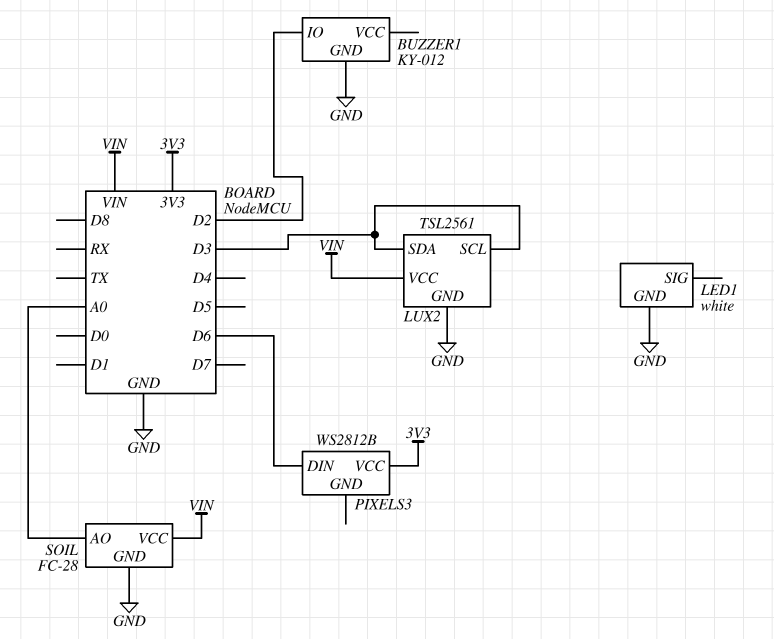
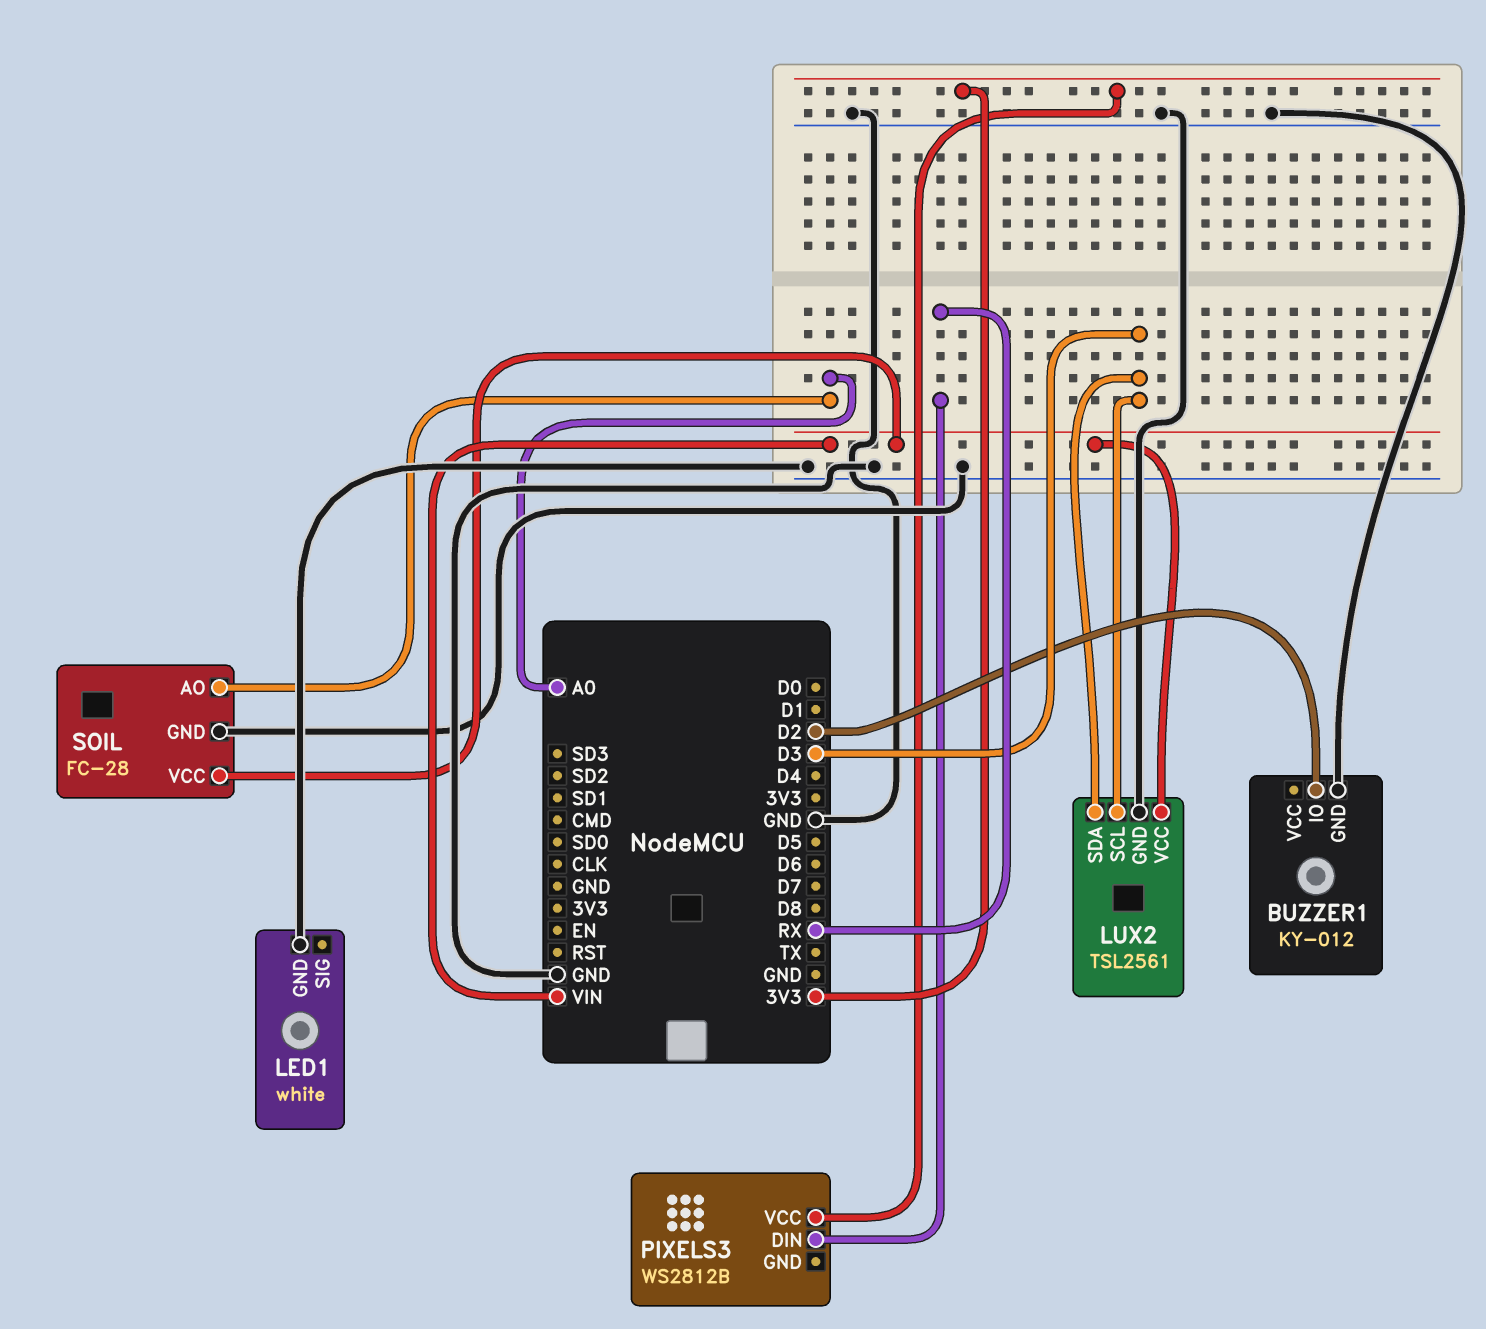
PIXELS3 pin DIN: D6 -> RX

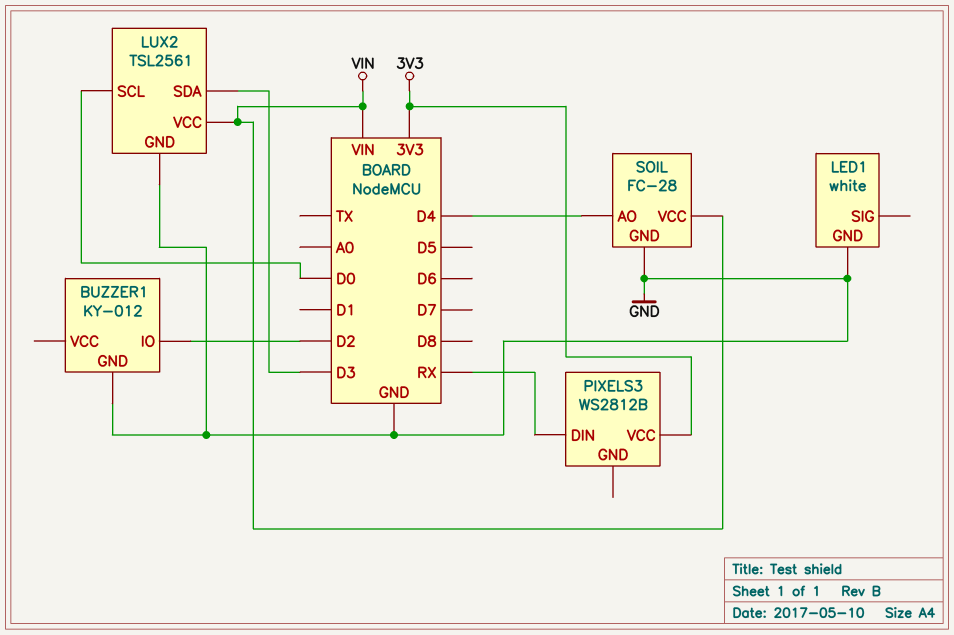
LUX2 pin SCL: D3 -> D0
SOIL pin AO: A0 -> D4

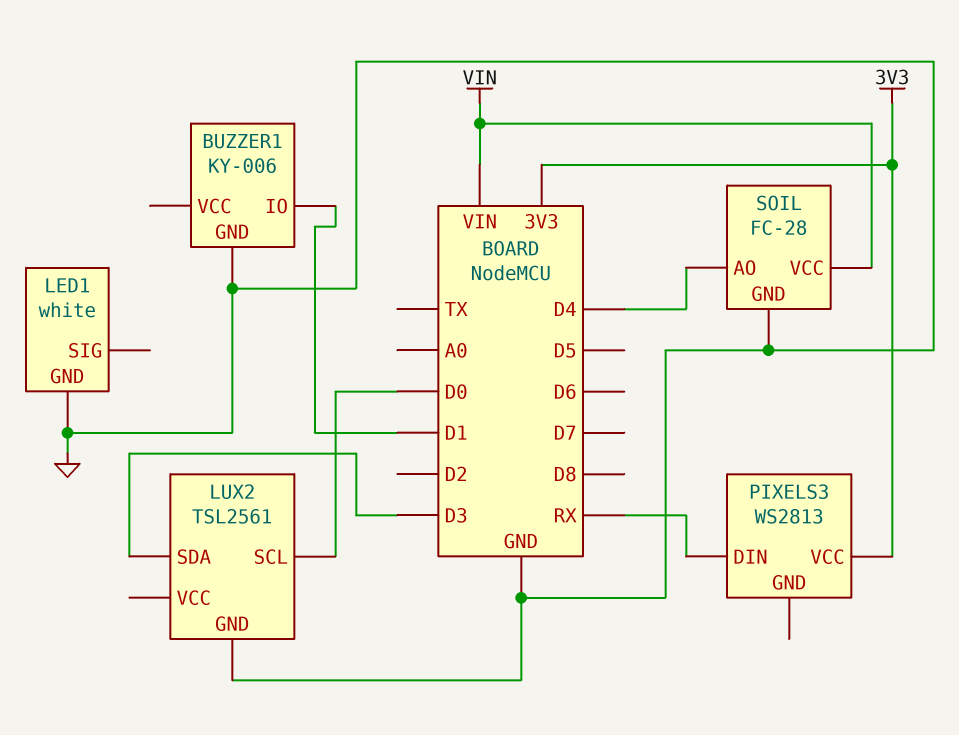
BUZZER1: KY-012 -> KY-006
BUZZER1 pin IO: D2 -> D1
LUX2 pin VCC: VIN -> none
PIXELS3: WS2812B -> WS2813

